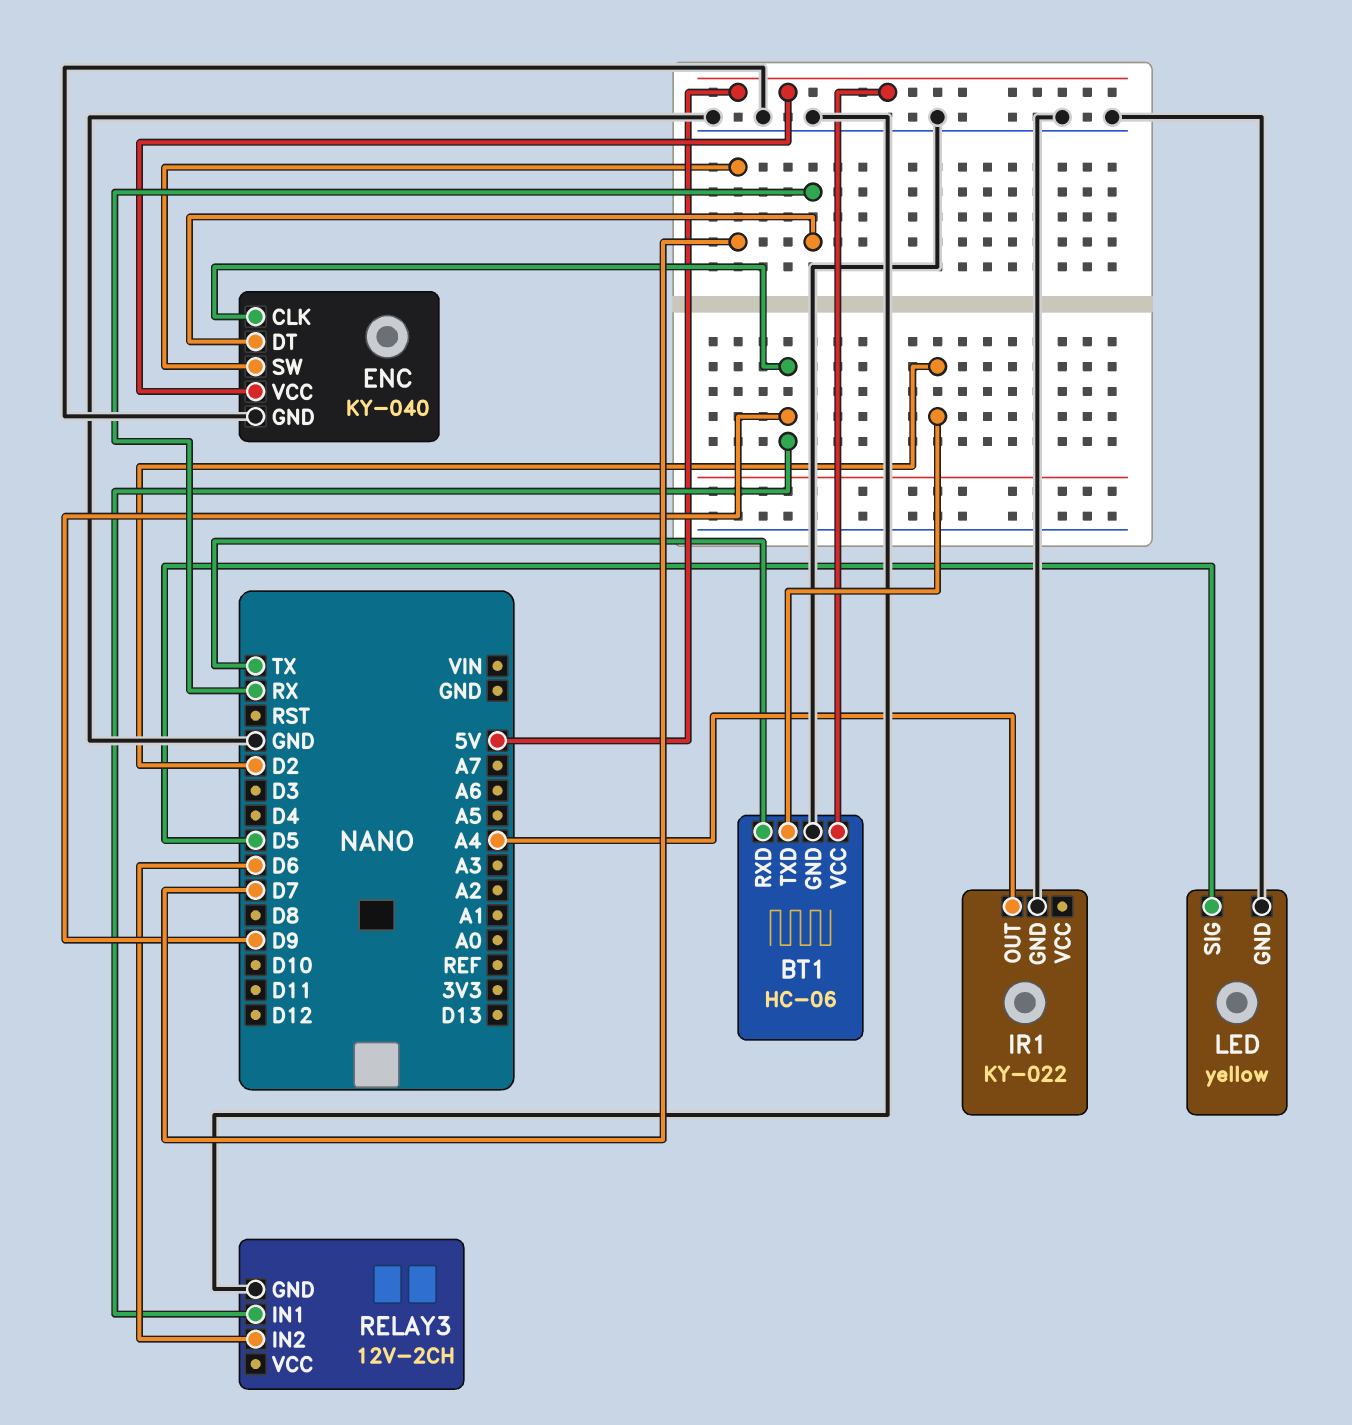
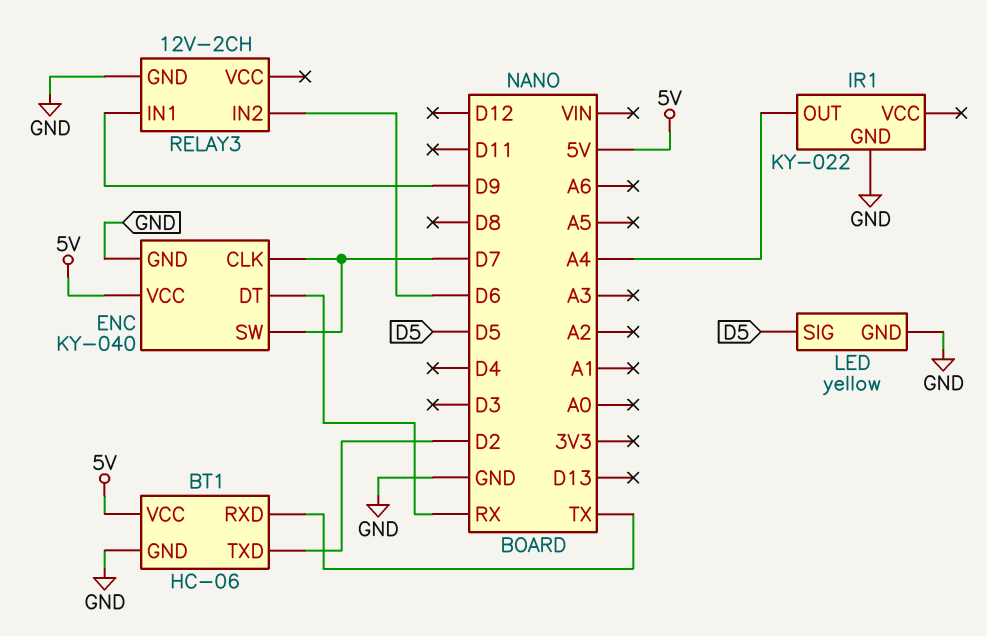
ENC pin CLK: D9 -> D7

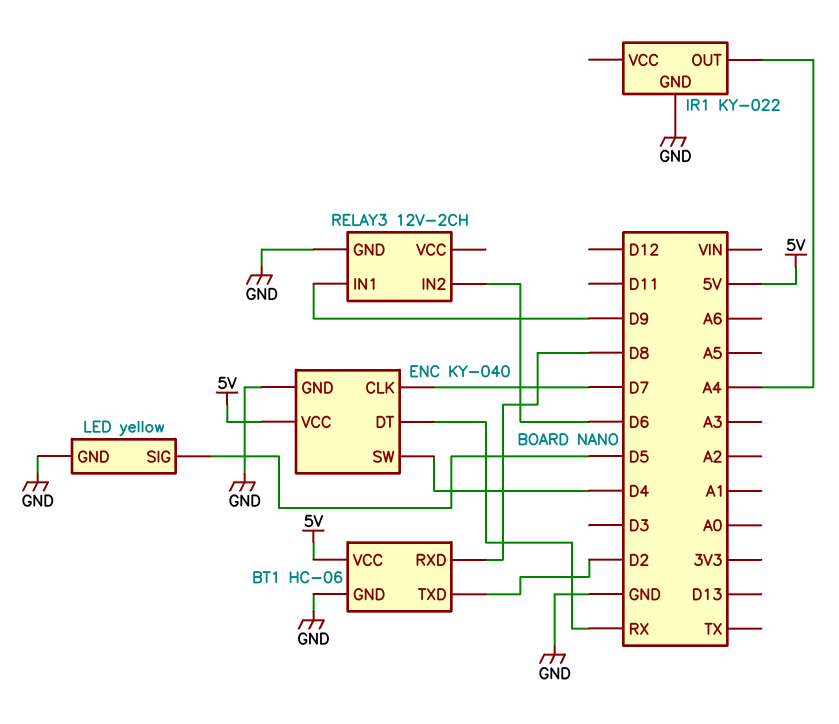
BT1 pin RXD: TX -> D8
ENC pin SW: D7 -> D4

